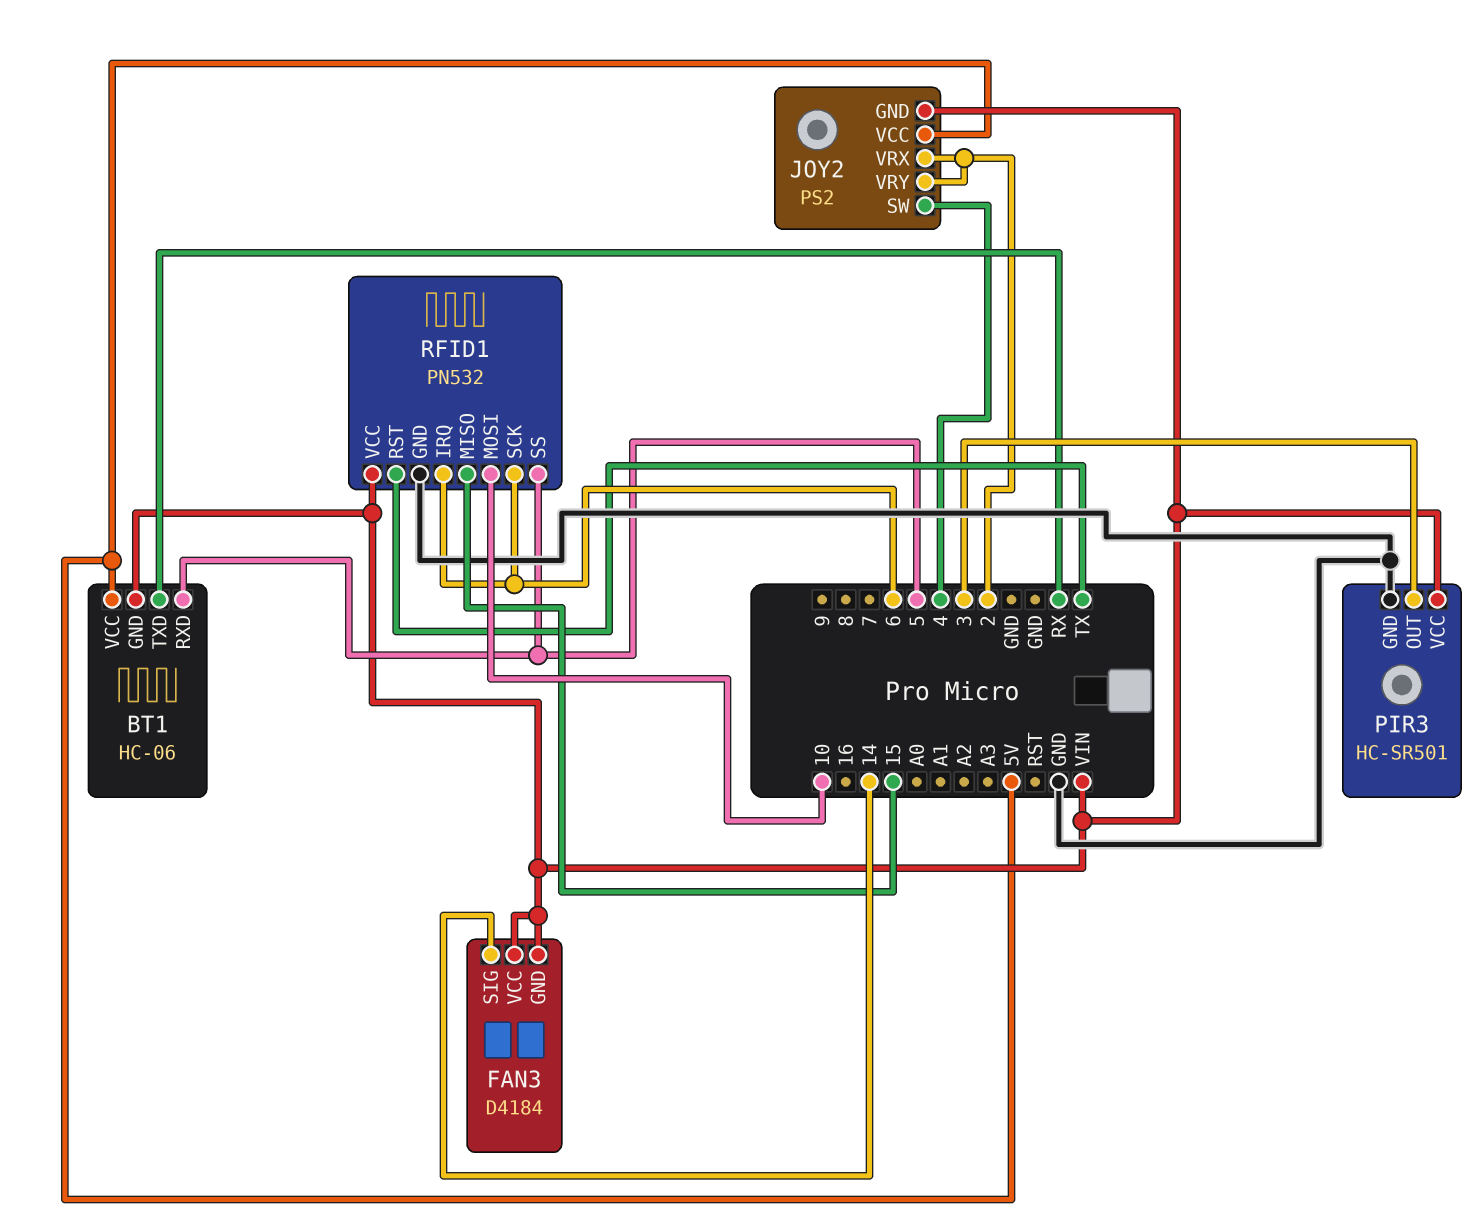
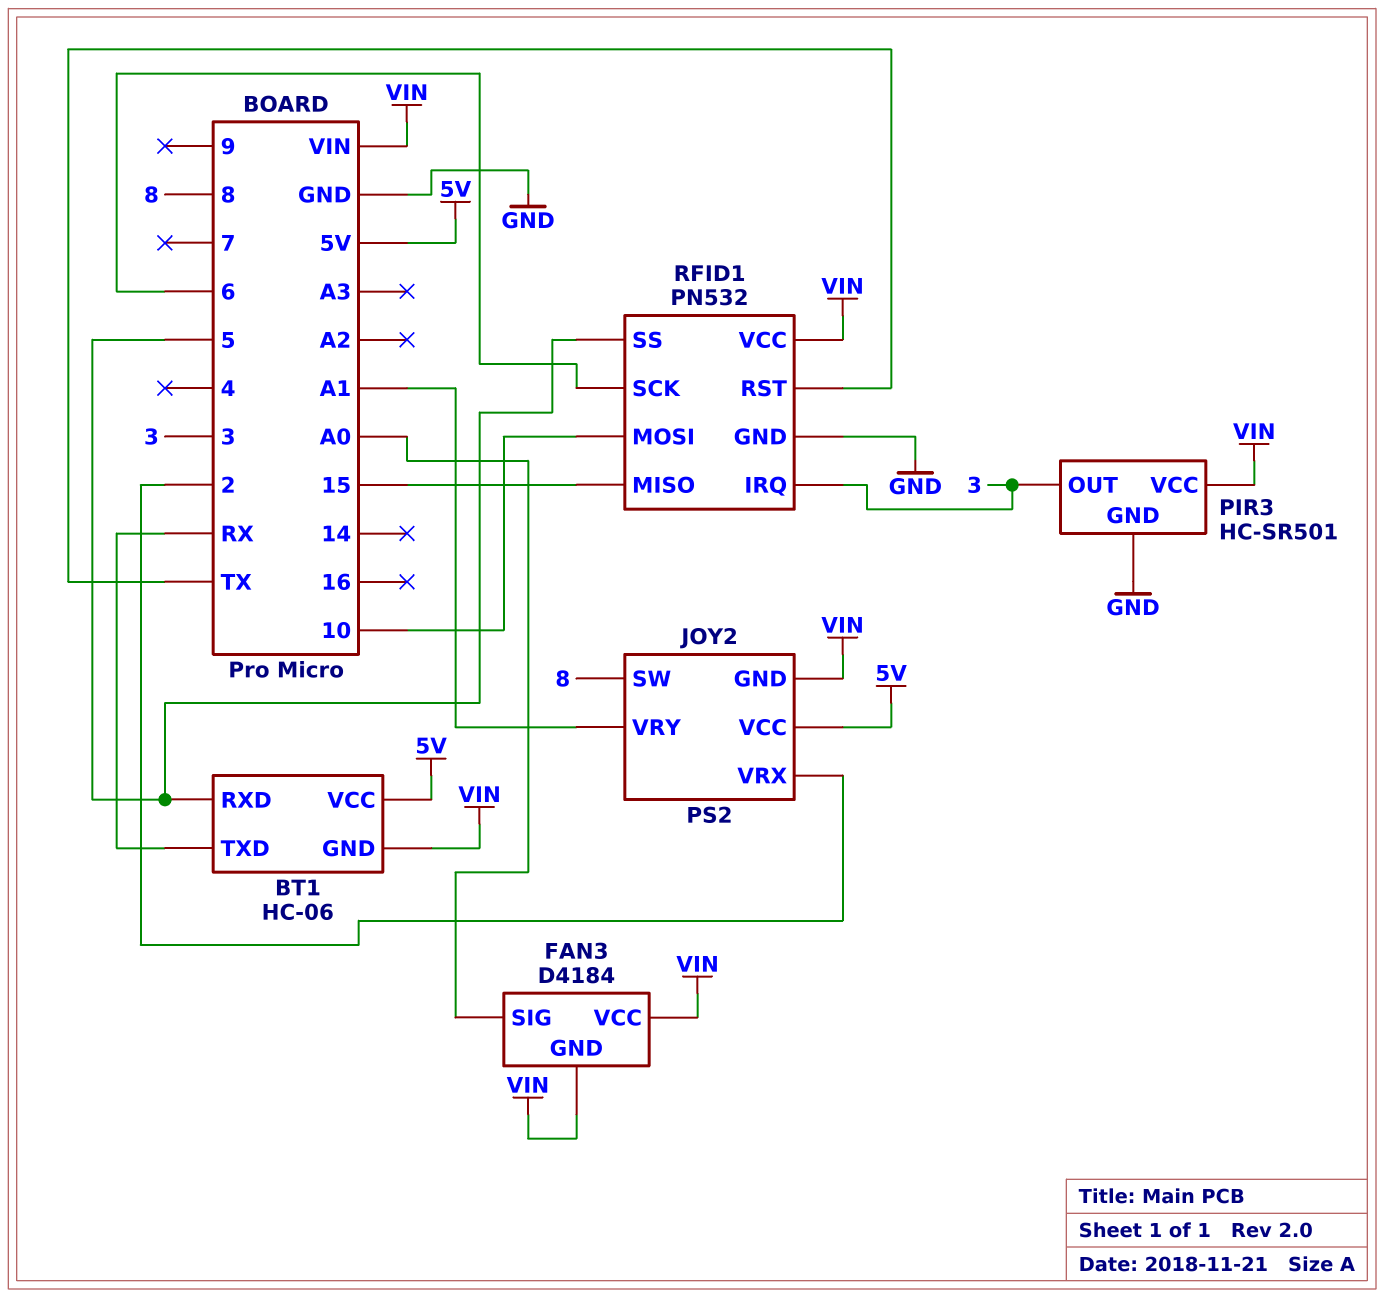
FAN3 pin SIG: 14 -> A0
JOY2 pin SW: 4 -> 8
JOY2 pin VRY: 2 -> A1
RFID1 pin IRQ: 6 -> 3

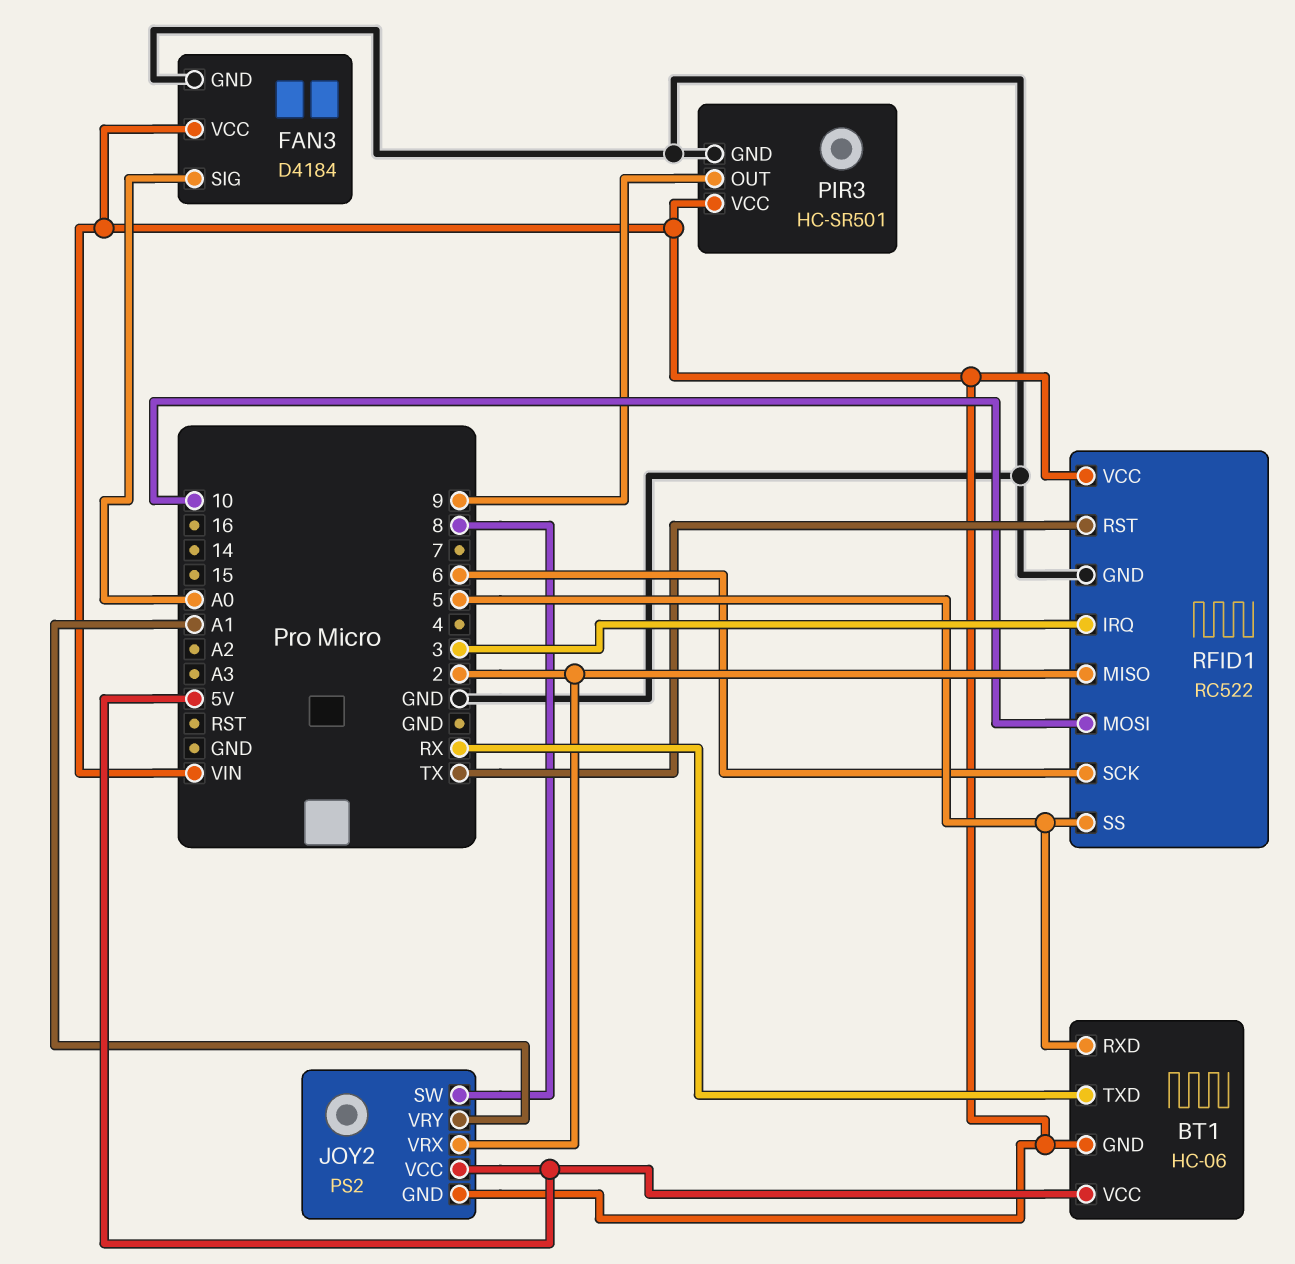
FAN3 pin GND: VIN -> GND
PIR3 pin OUT: 3 -> 9
RFID1: PN532 -> RC522
RFID1 pin MISO: 15 -> 2

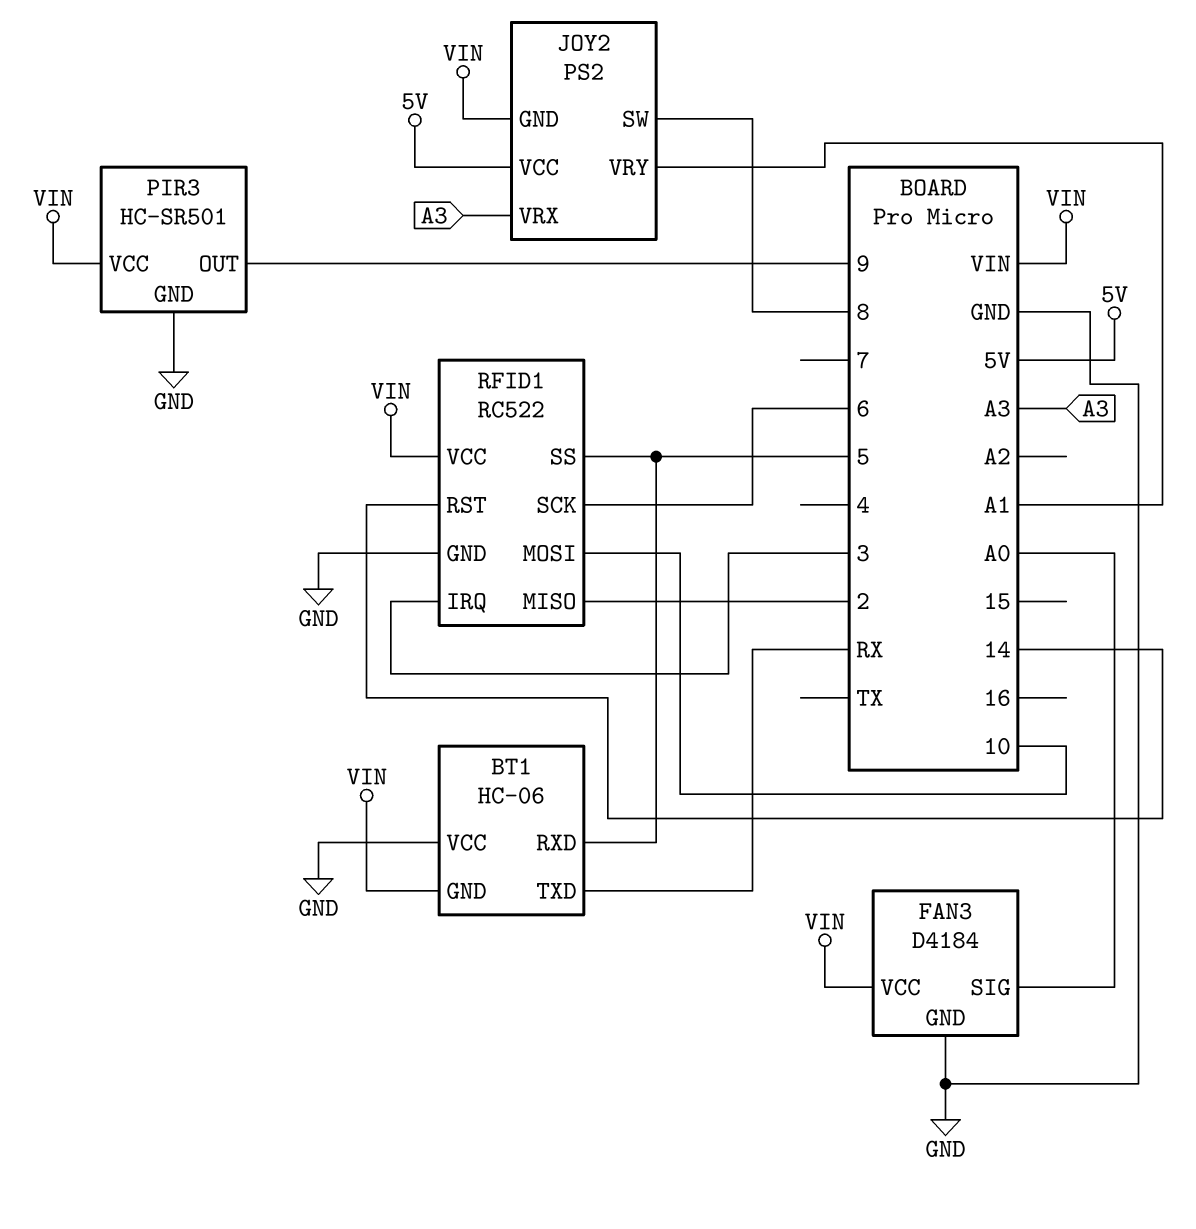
BT1 pin VCC: 5V -> GND
JOY2 pin VRX: 2 -> A3
RFID1 pin RST: TX -> 14

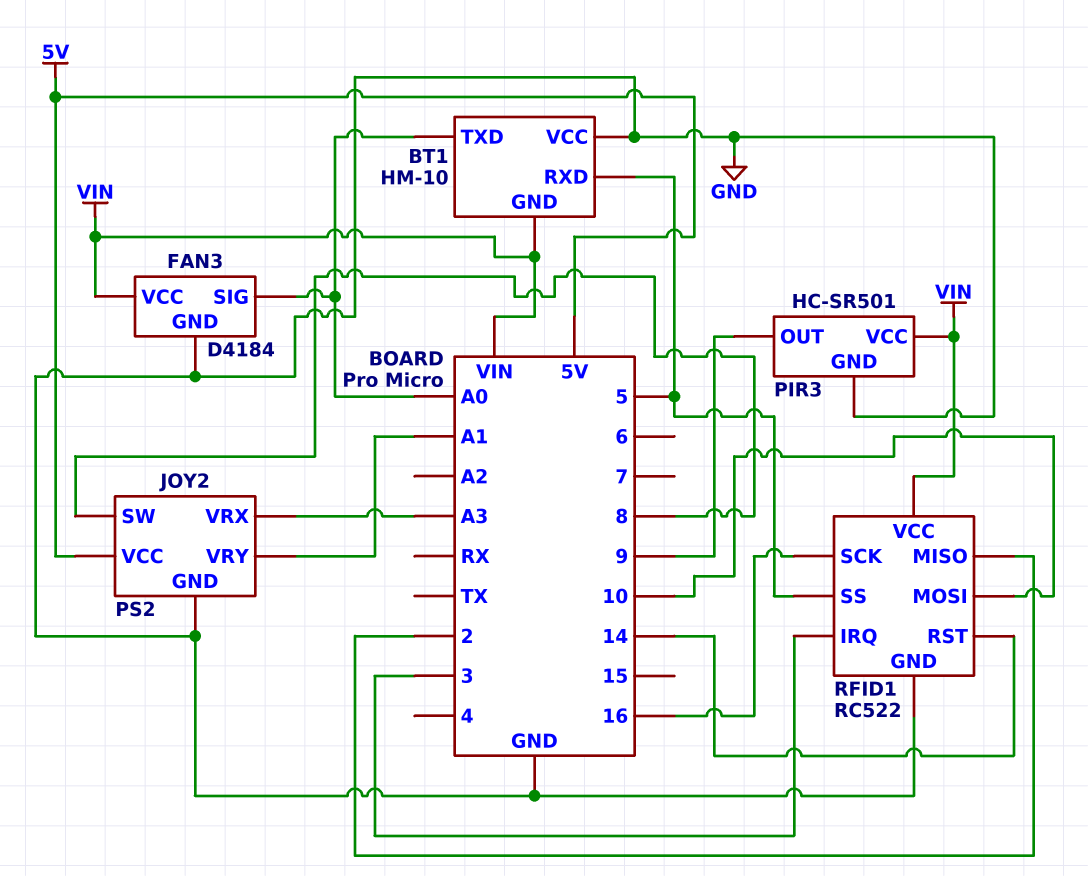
BT1: HC-06 -> HM-10
BT1 pin TXD: RX -> A0
JOY2 pin GND: VIN -> GND
RFID1 pin SCK: 6 -> 16

